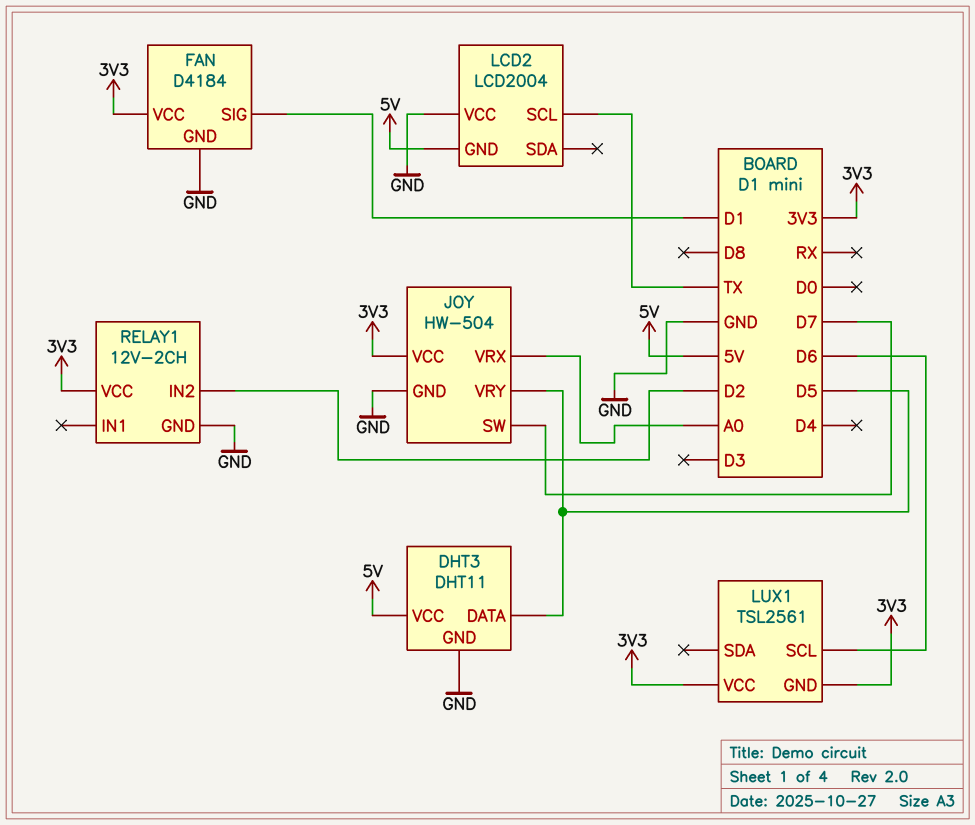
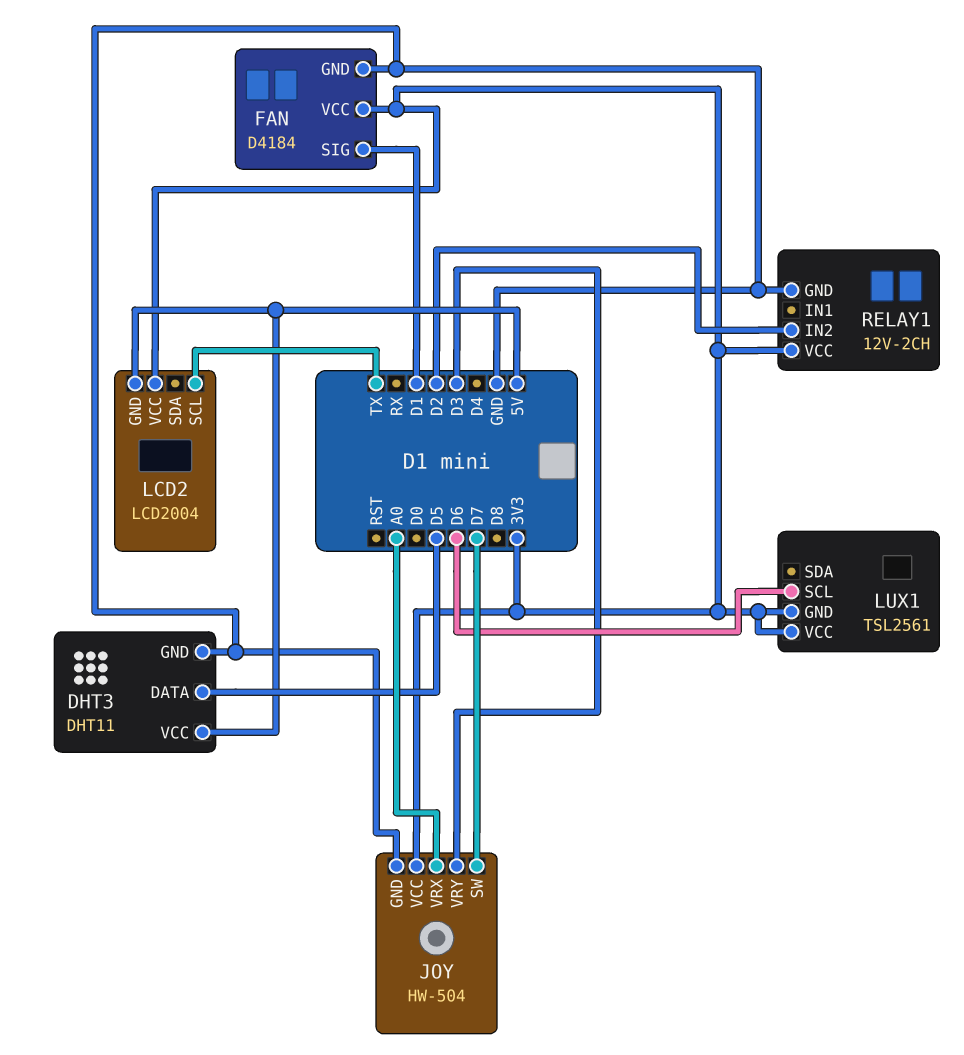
JOY pin VRY: D5 -> D3
LCD2 pin VCC: GND -> 3V3

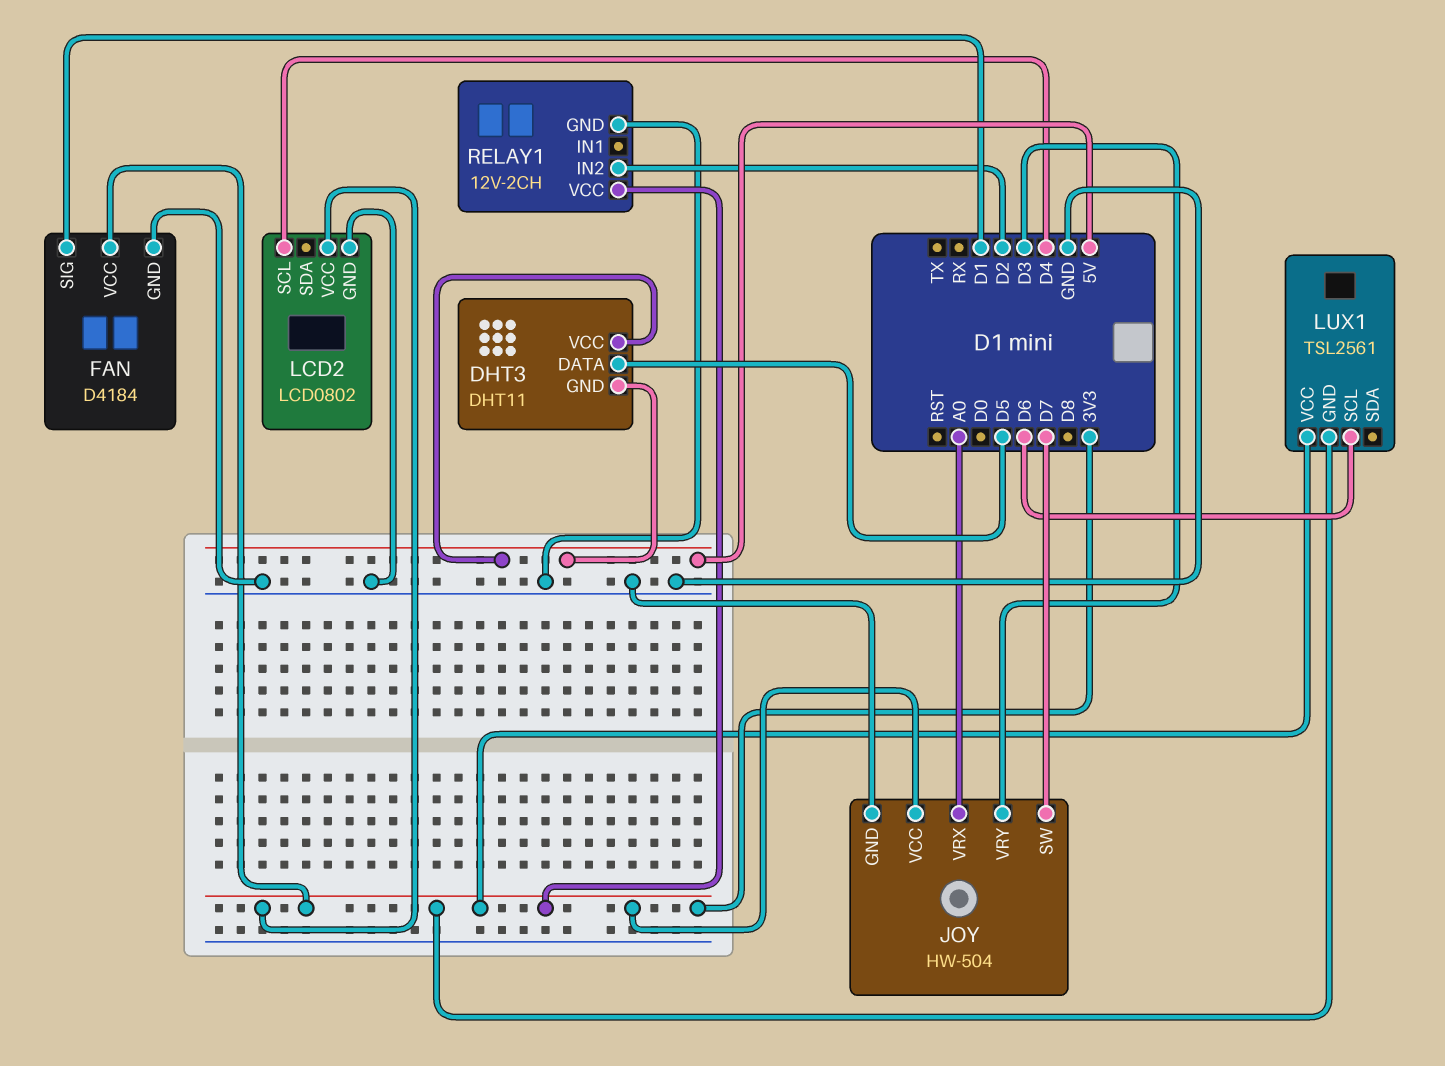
DHT3 pin GND: GND -> 5V
LCD2: LCD2004 -> LCD0802
LCD2 pin GND: 5V -> GND
LCD2 pin SCL: TX -> D4

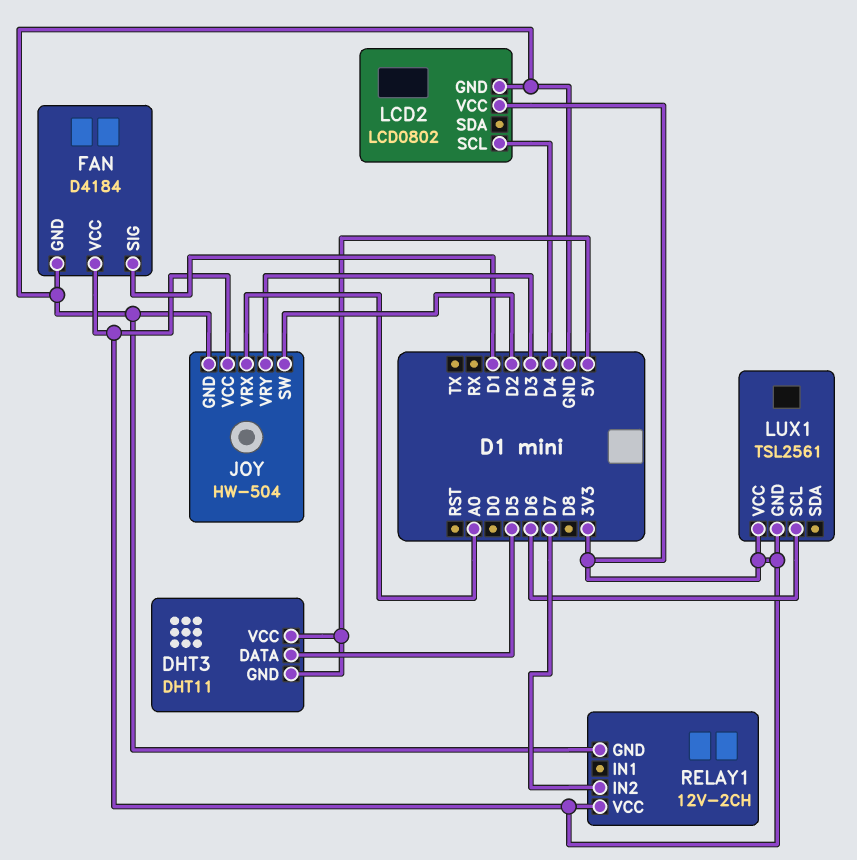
JOY pin SW: D7 -> D2
RELAY1 pin IN2: D2 -> D7

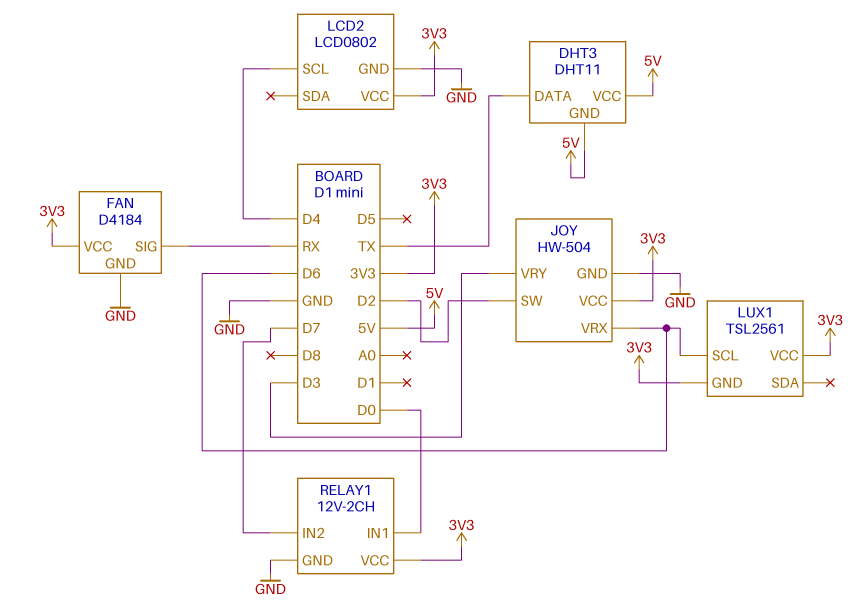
DHT3 pin DATA: D5 -> TX
FAN pin SIG: D1 -> RX
JOY pin VRX: A0 -> D6
RELAY1 pin IN1: none -> D0

